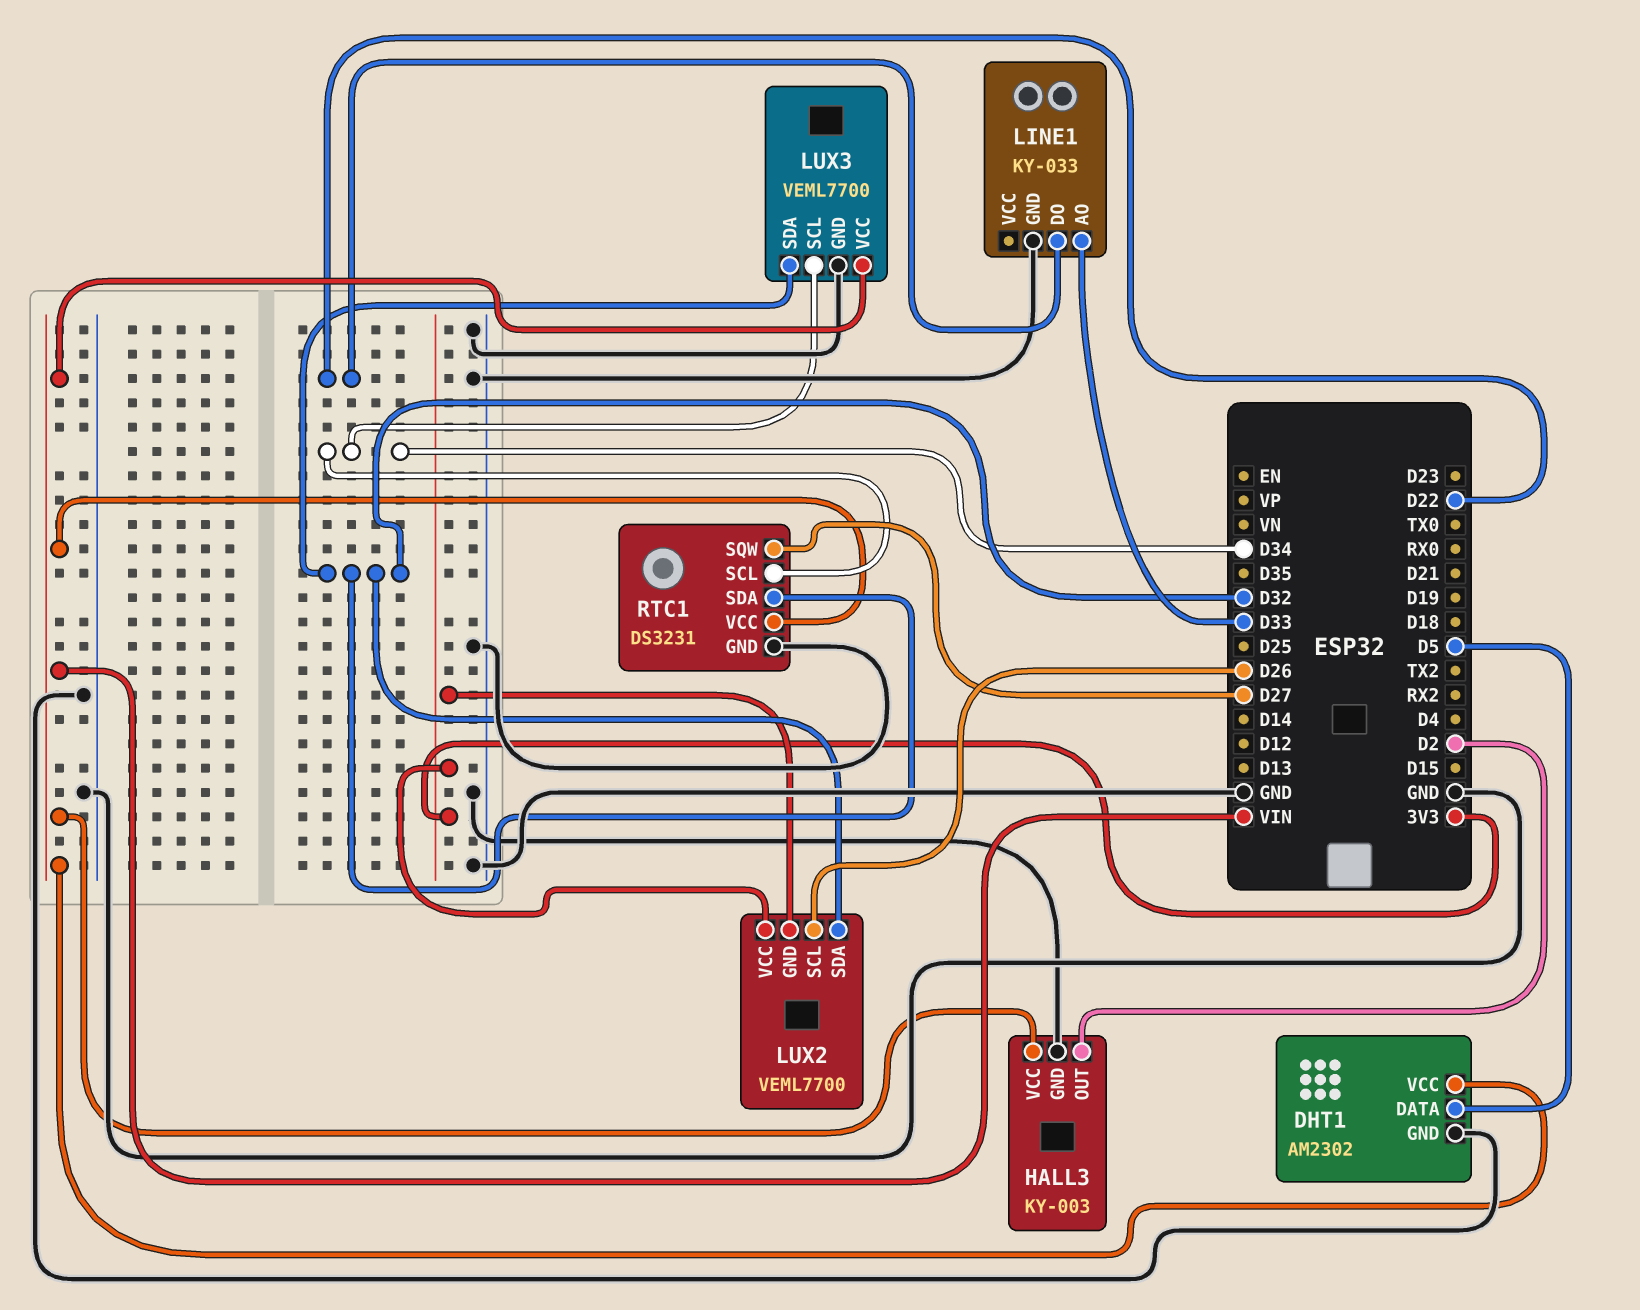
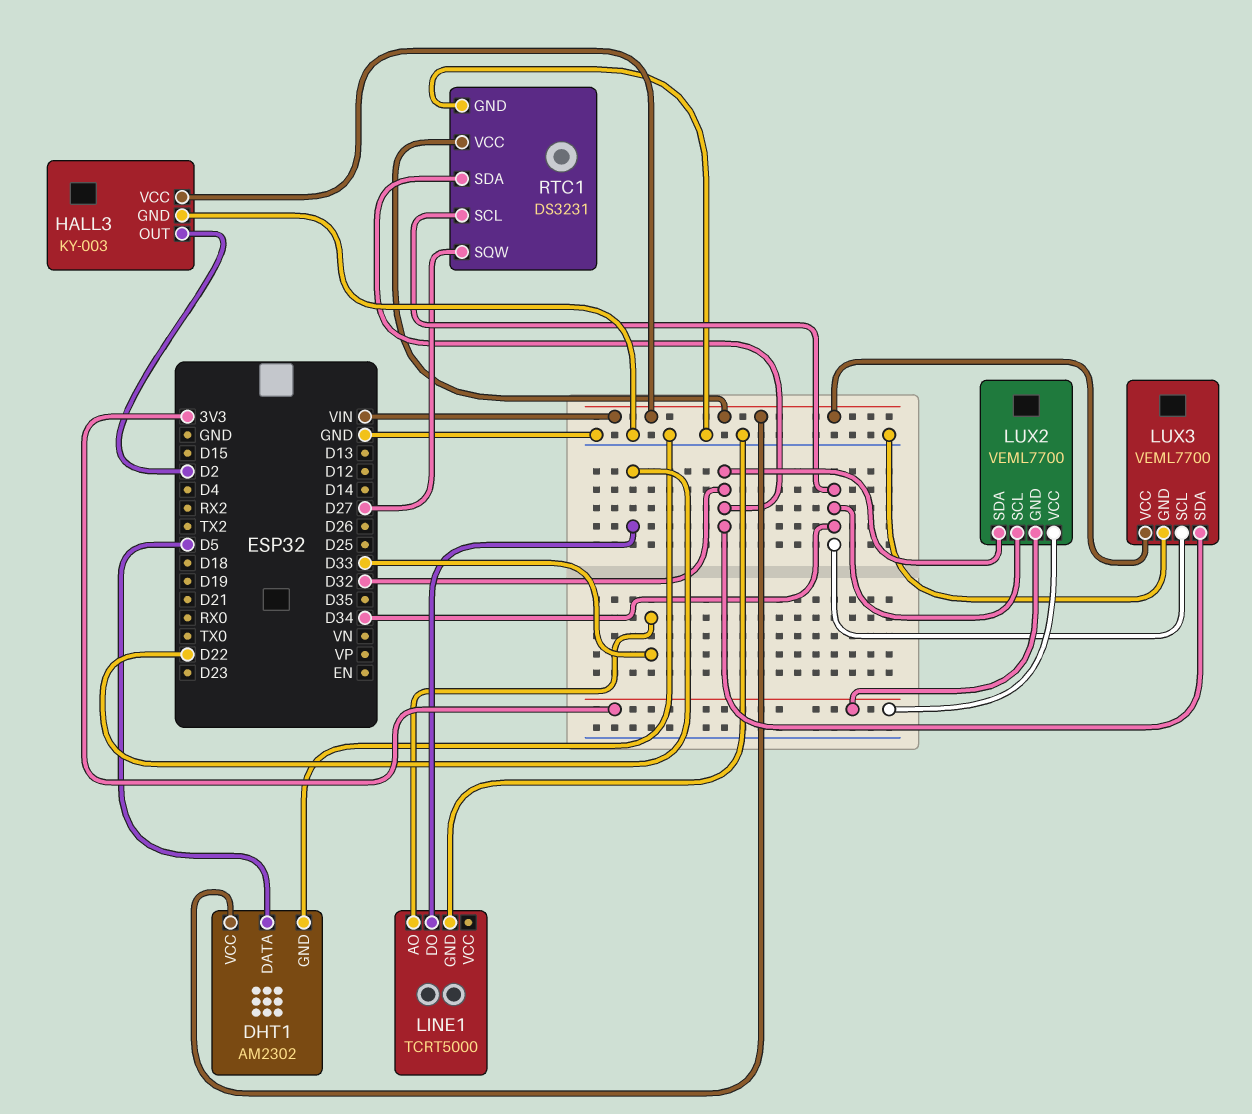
LINE1: KY-033 -> TCRT5000
LUX2 pin SCL: D26 -> D34

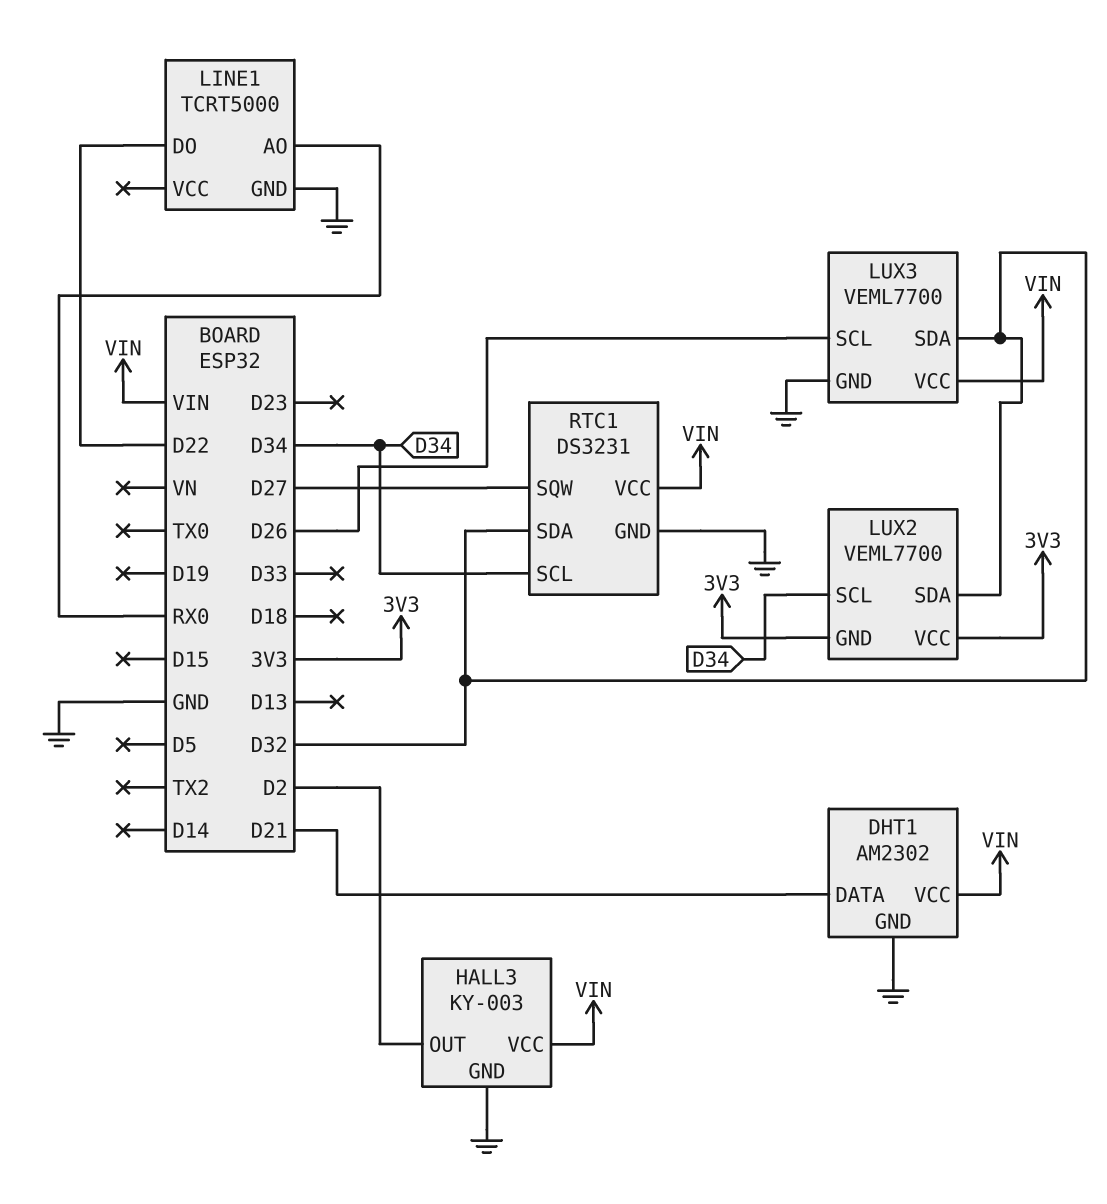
DHT1 pin DATA: D5 -> D21
LINE1 pin AO: D33 -> RX0
LUX3 pin SCL: D34 -> D26

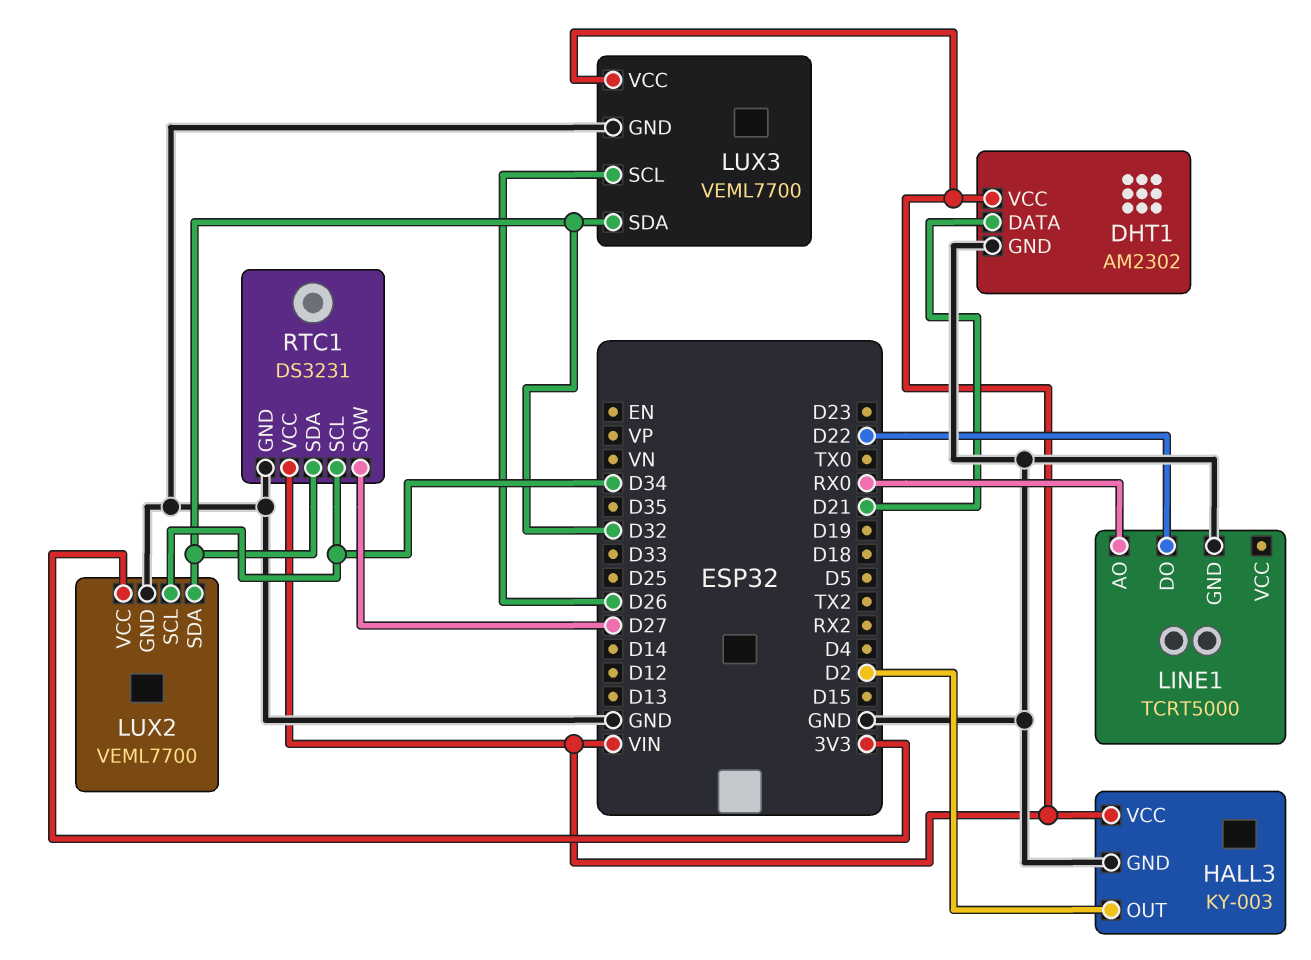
LUX2 pin GND: 3V3 -> GND

